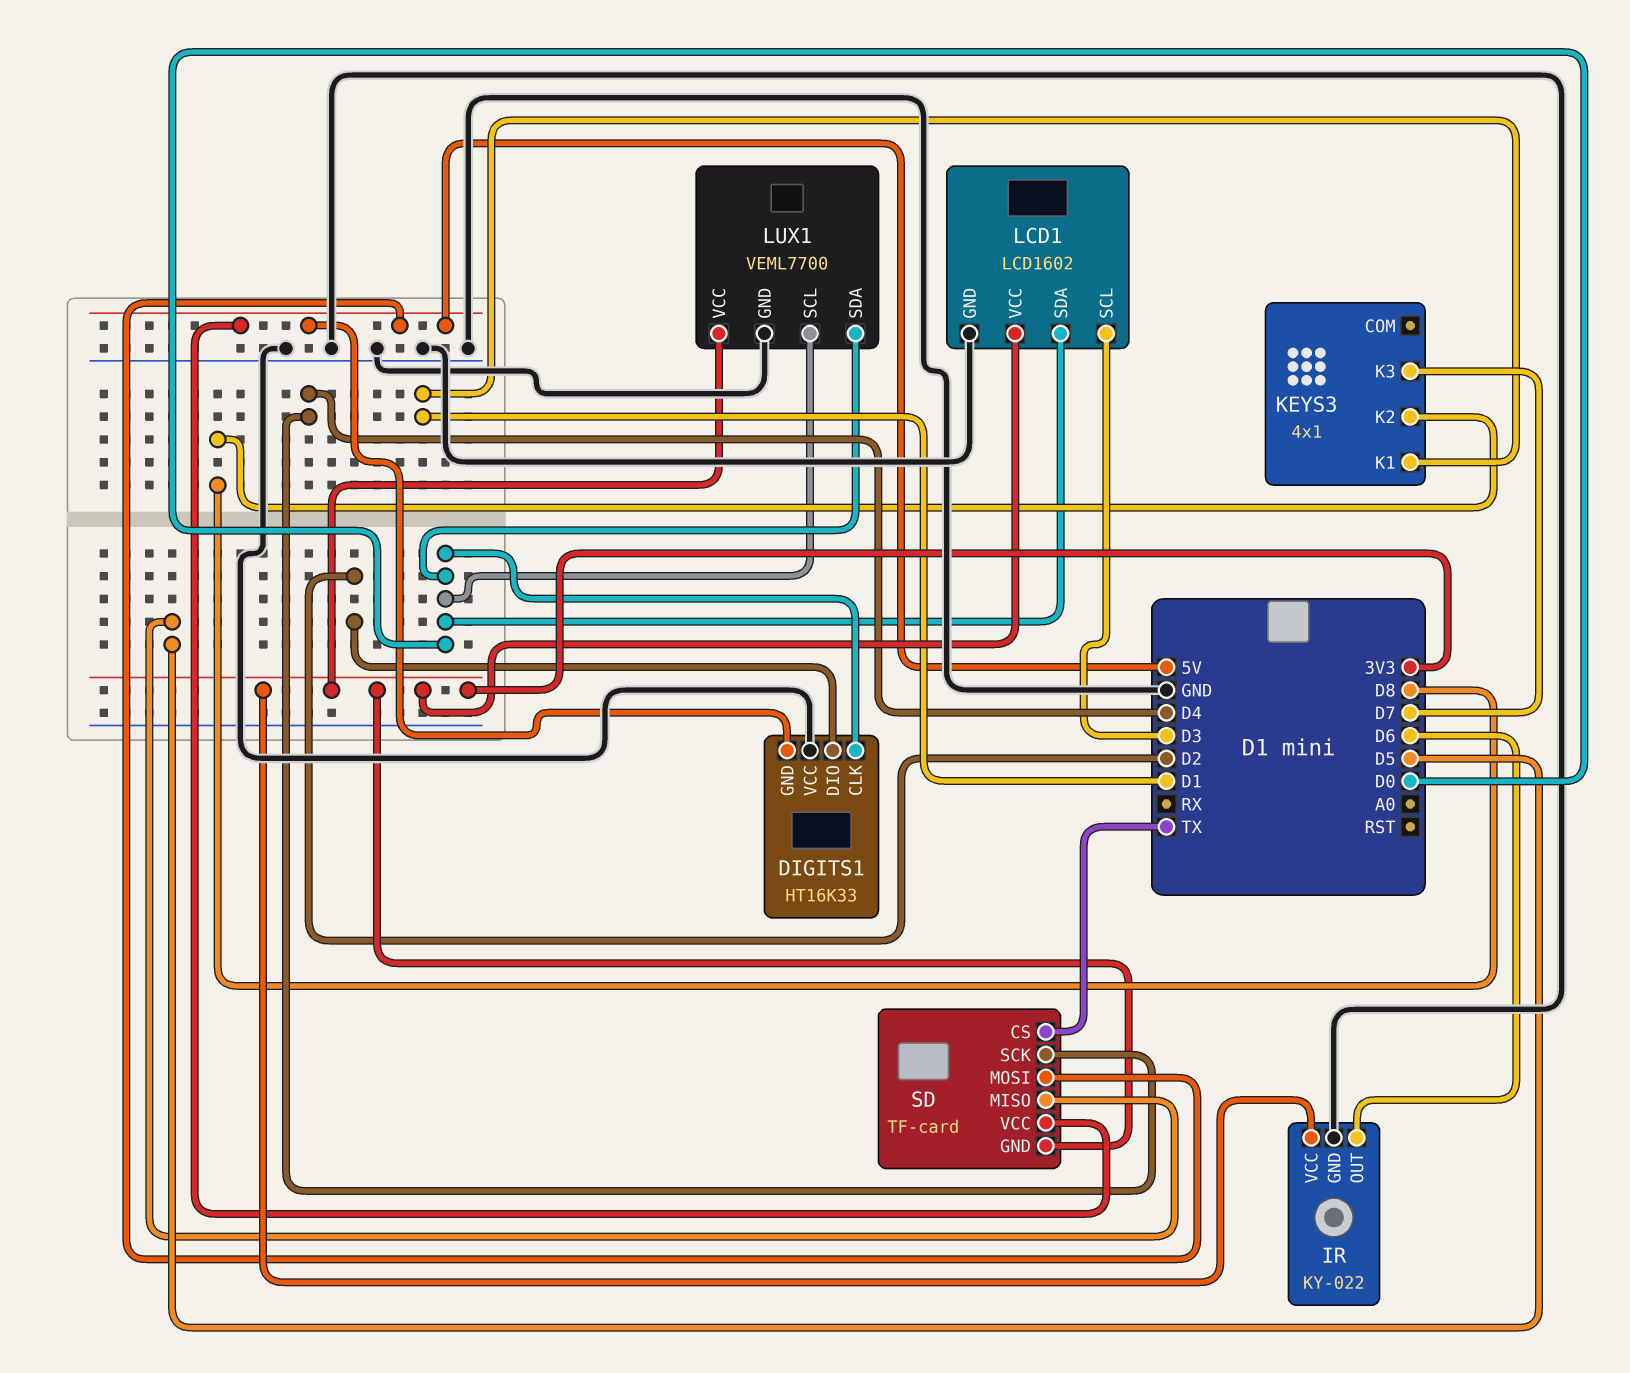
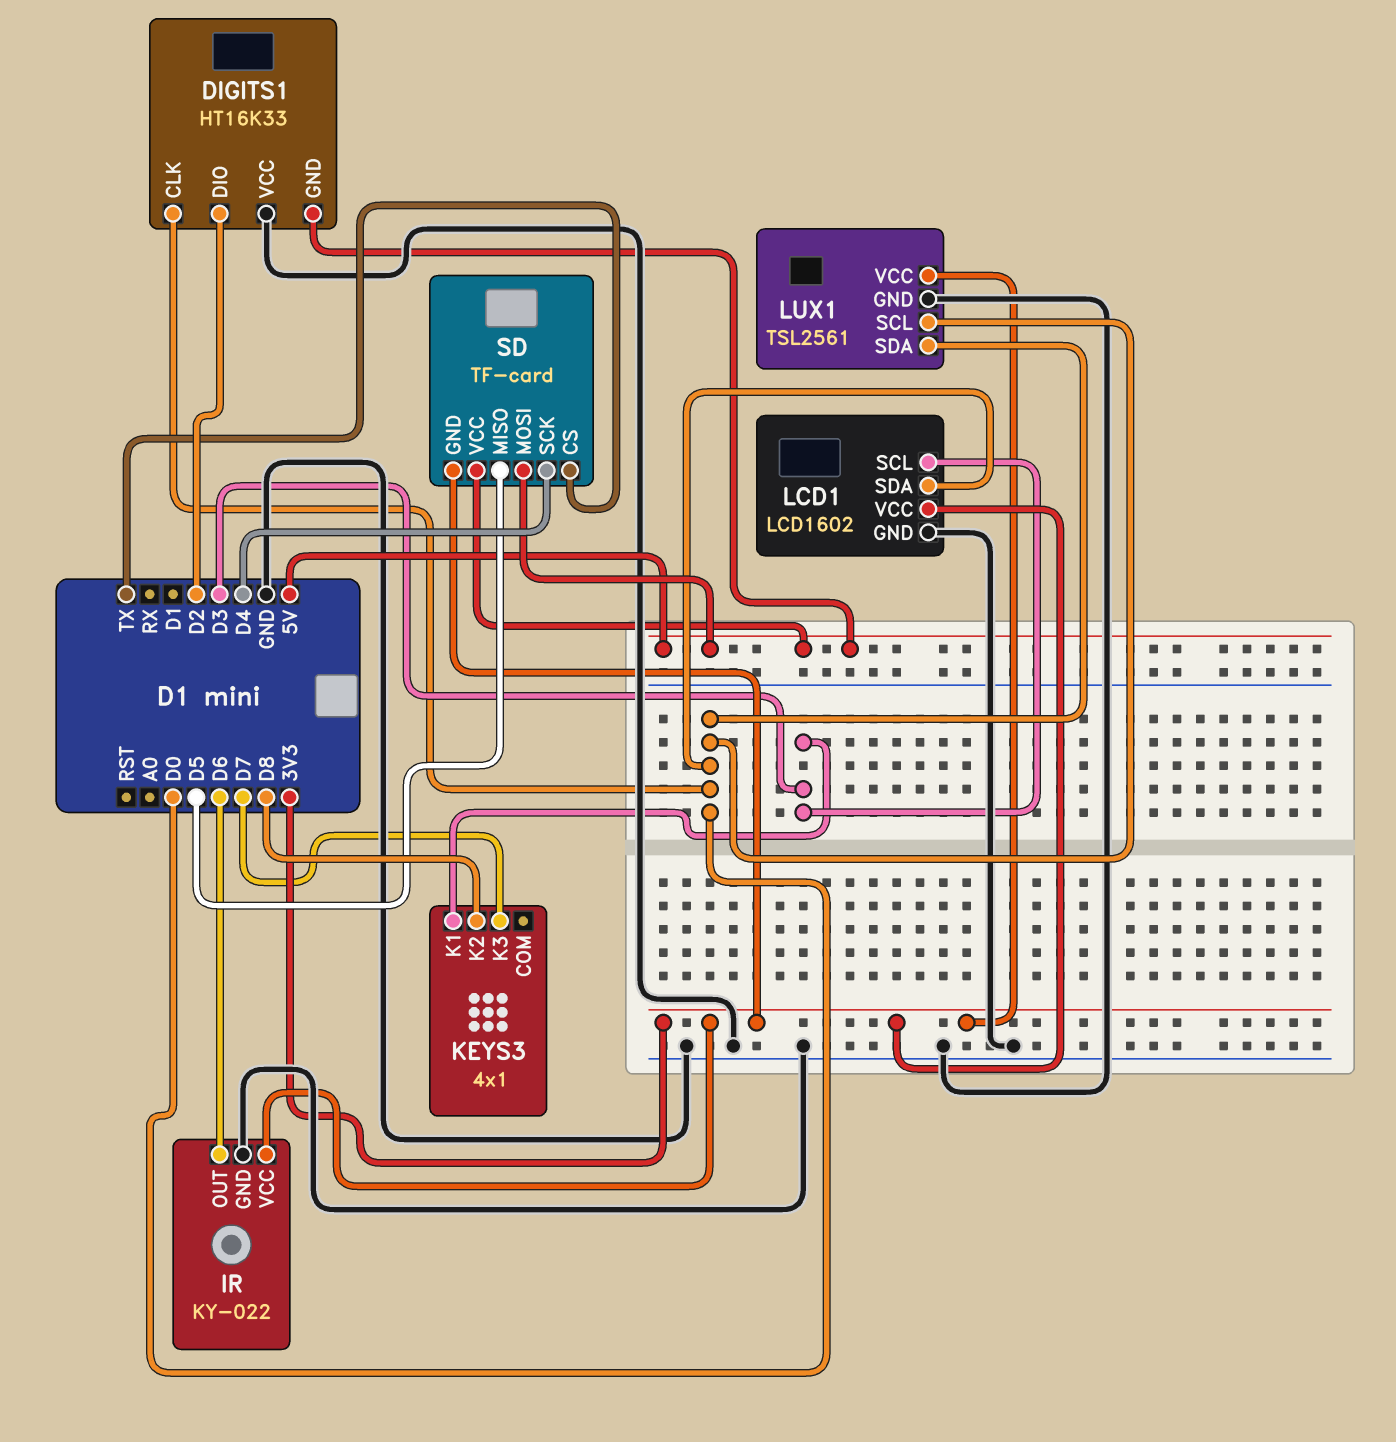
KEYS3 pin K1: D1 -> D3
LUX1: VEML7700 -> TSL2561

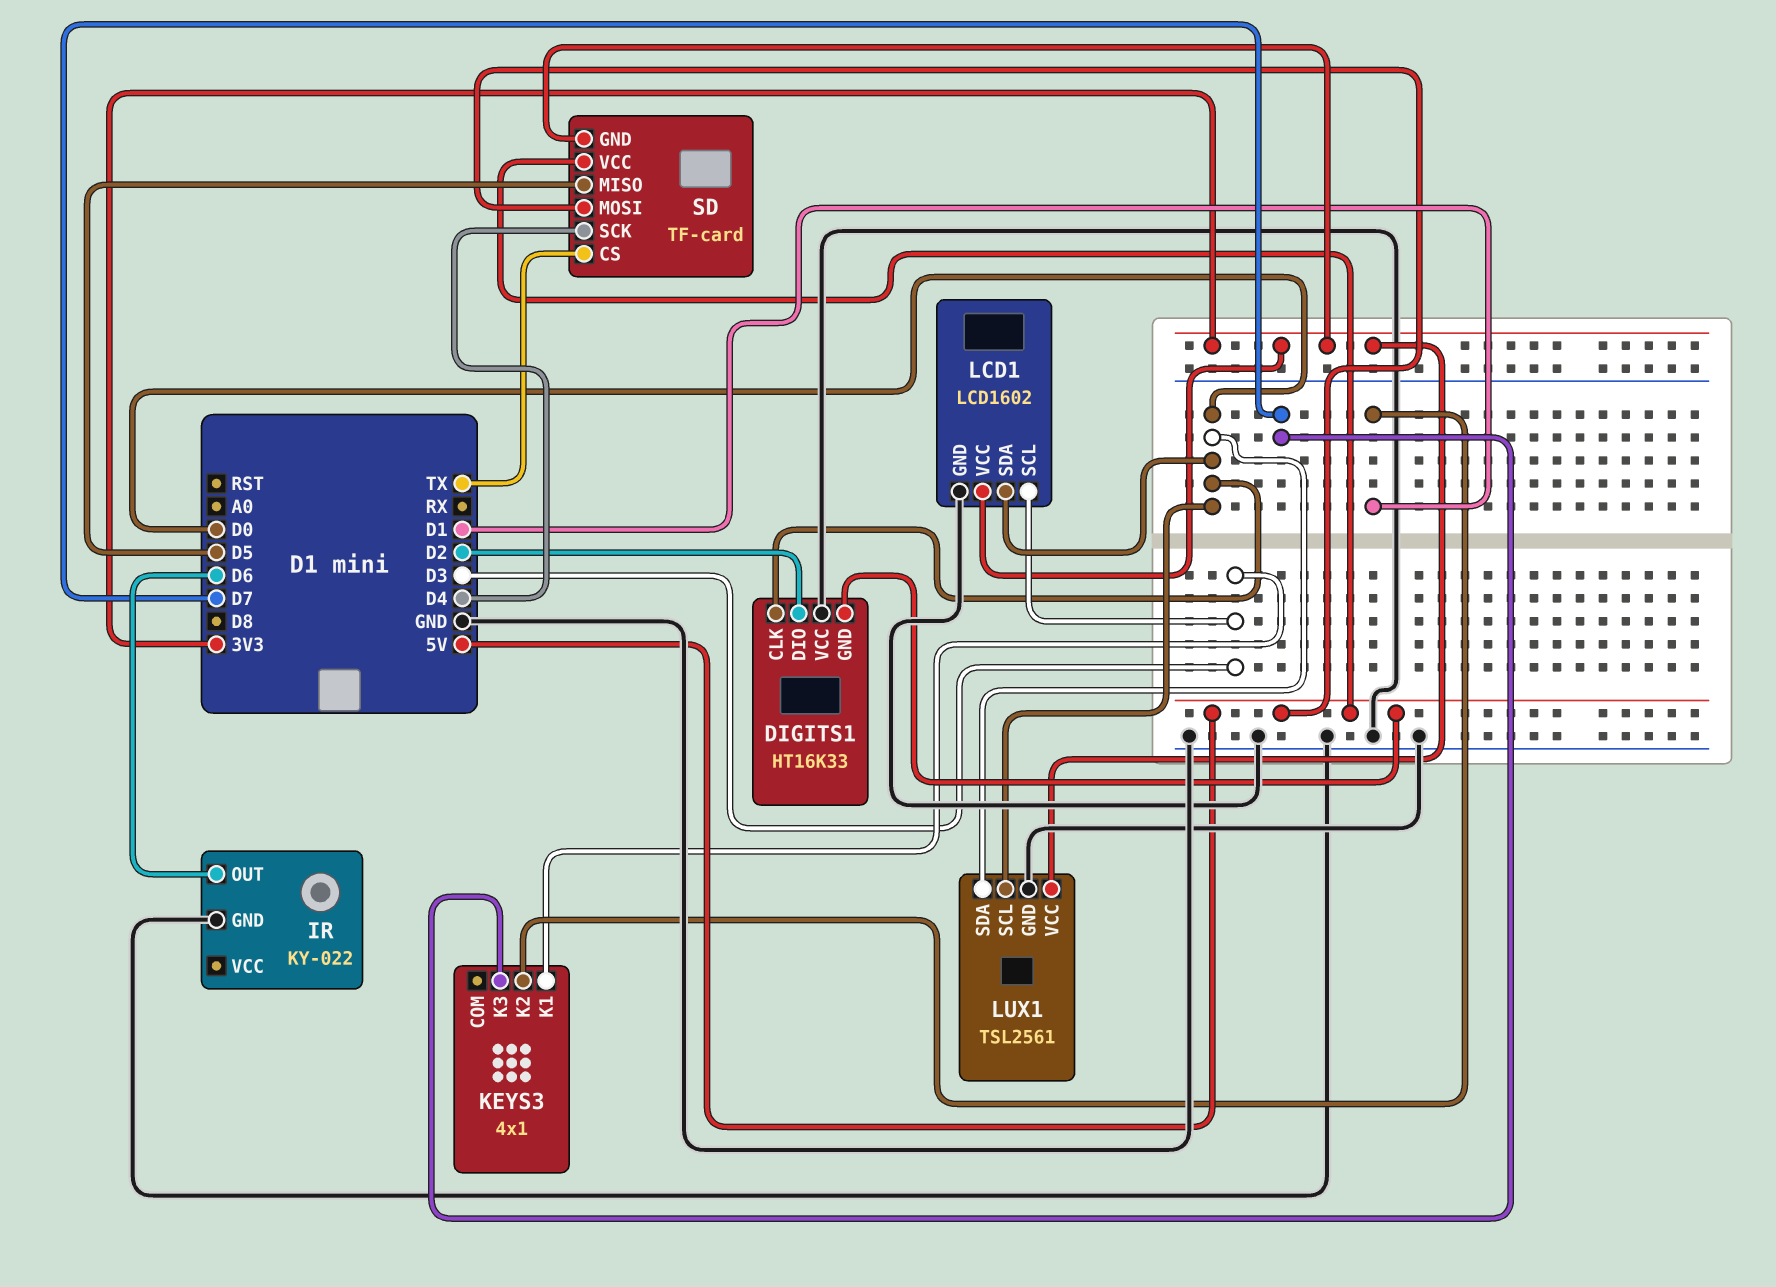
IR pin VCC: 3V3 -> none
KEYS3 pin K2: D8 -> D1

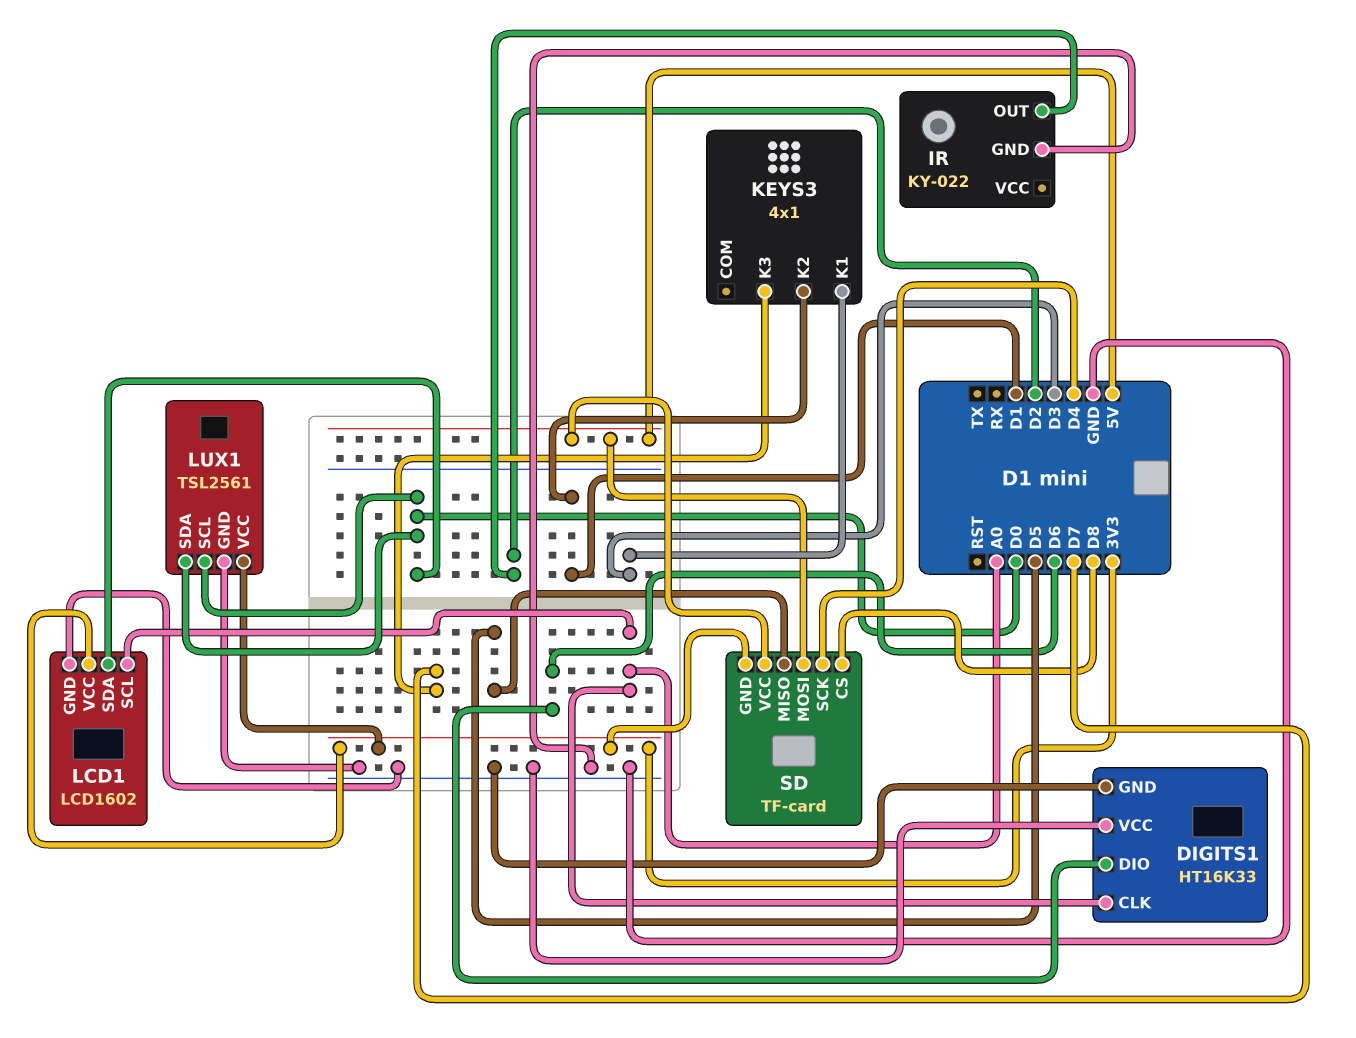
DIGITS1 pin CLK: D0 -> A0
DIGITS1 pin DIO: D2 -> D6
DIGITS1 pin GND: 5V -> GND
IR pin OUT: D6 -> D2
LCD1 pin SCL: D3 -> A0
SD pin CS: TX -> D8

